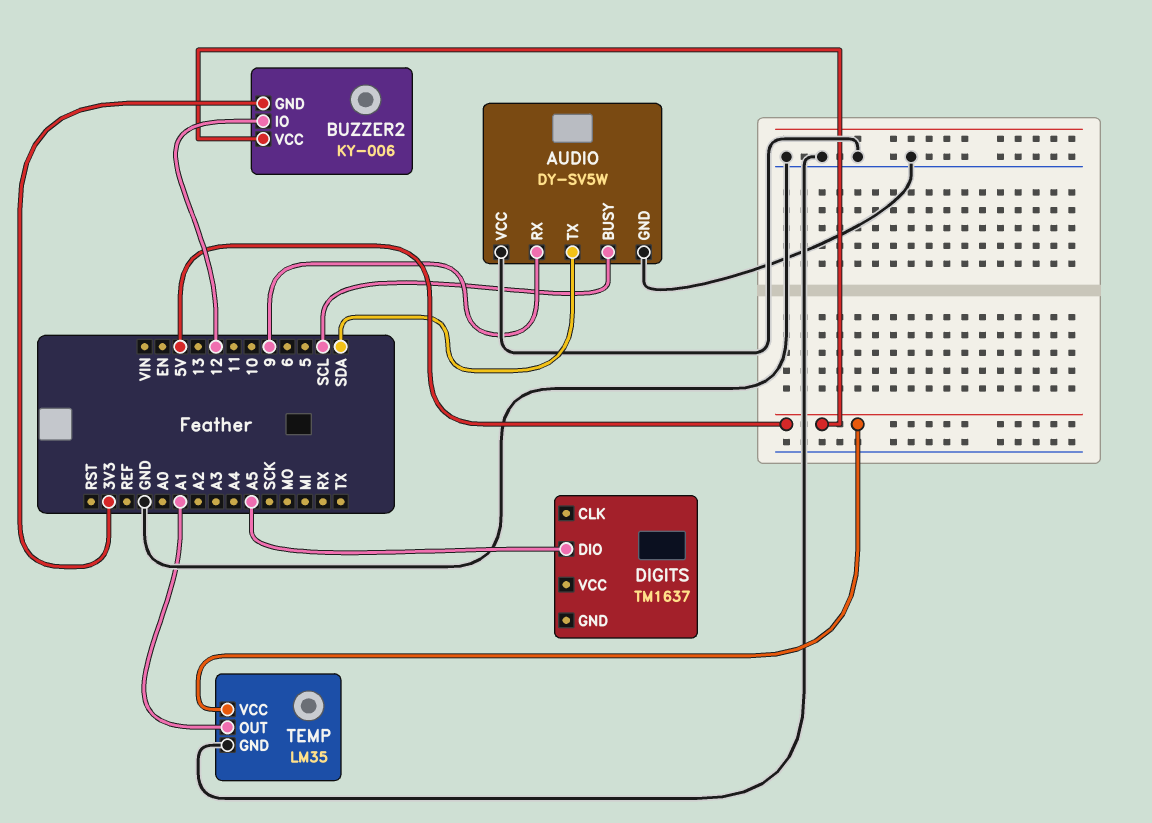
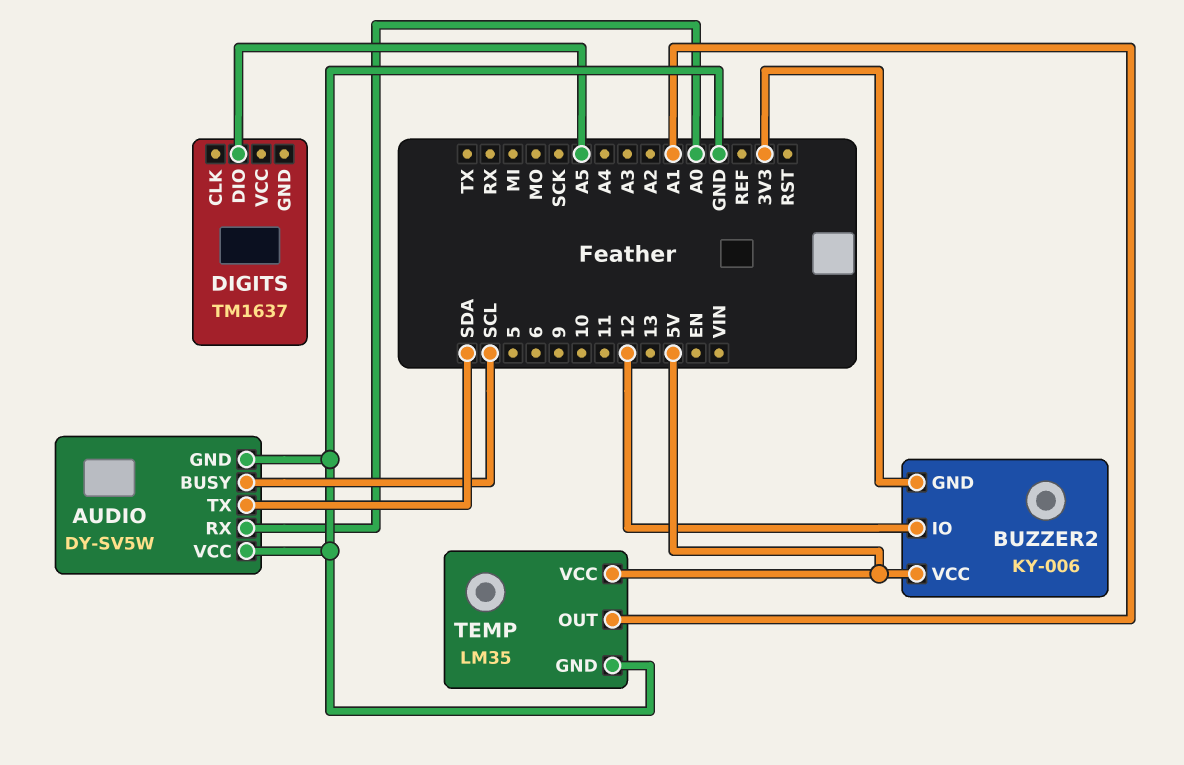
AUDIO pin RX: 9 -> A0

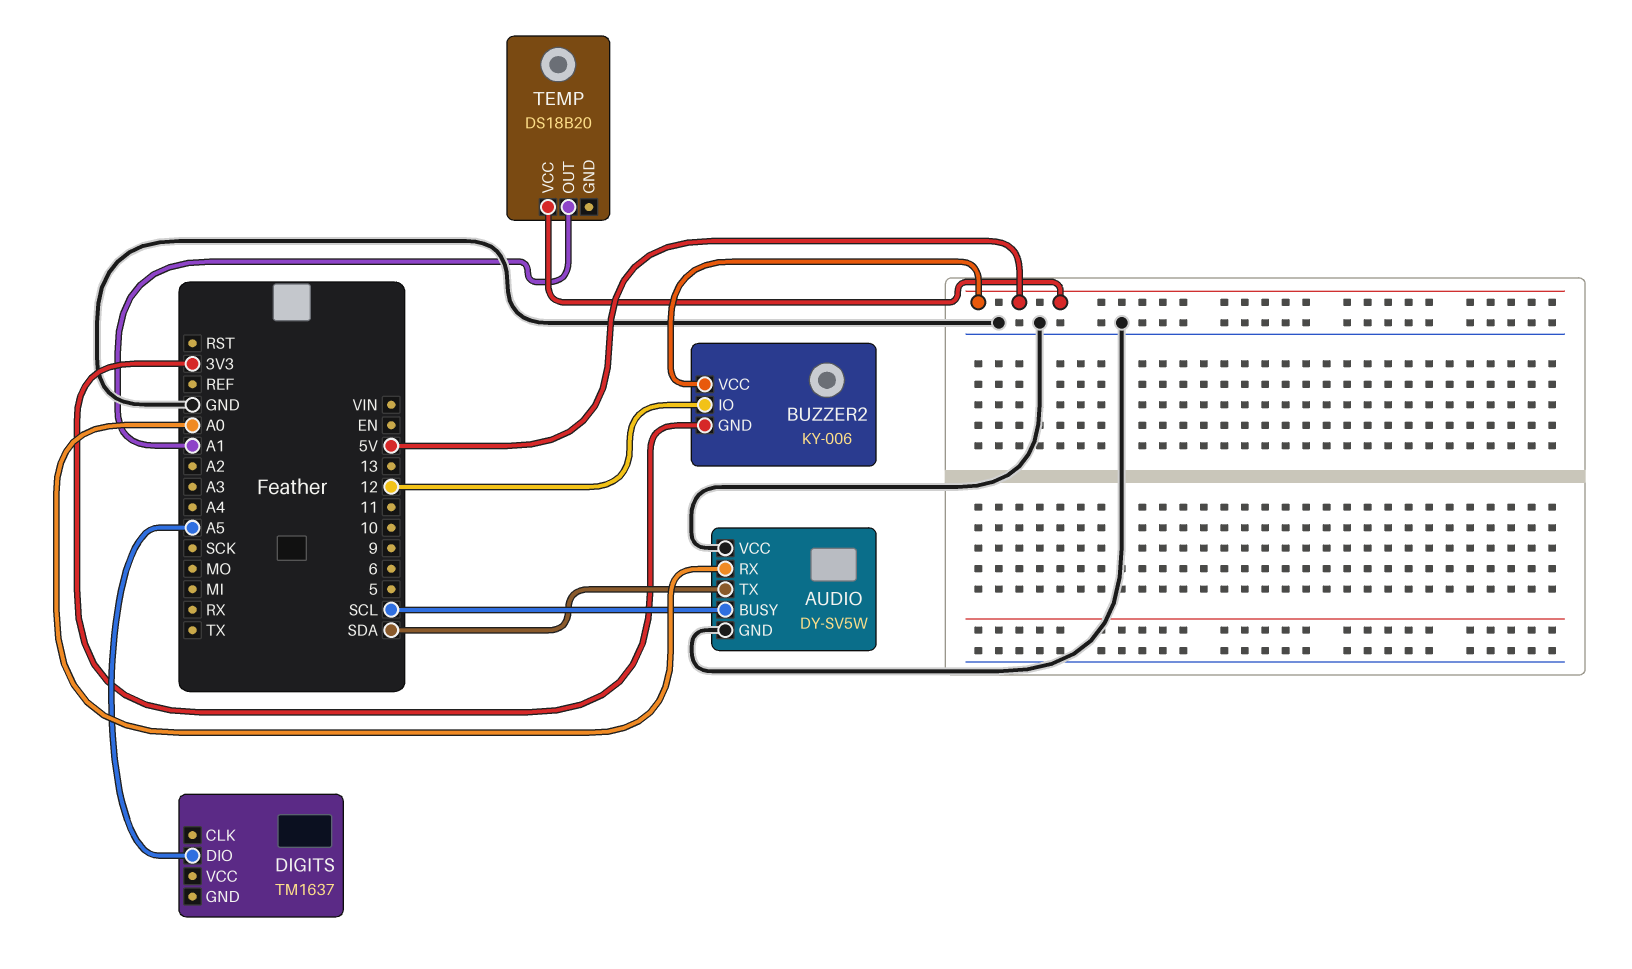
TEMP: LM35 -> DS18B20
TEMP pin GND: GND -> none

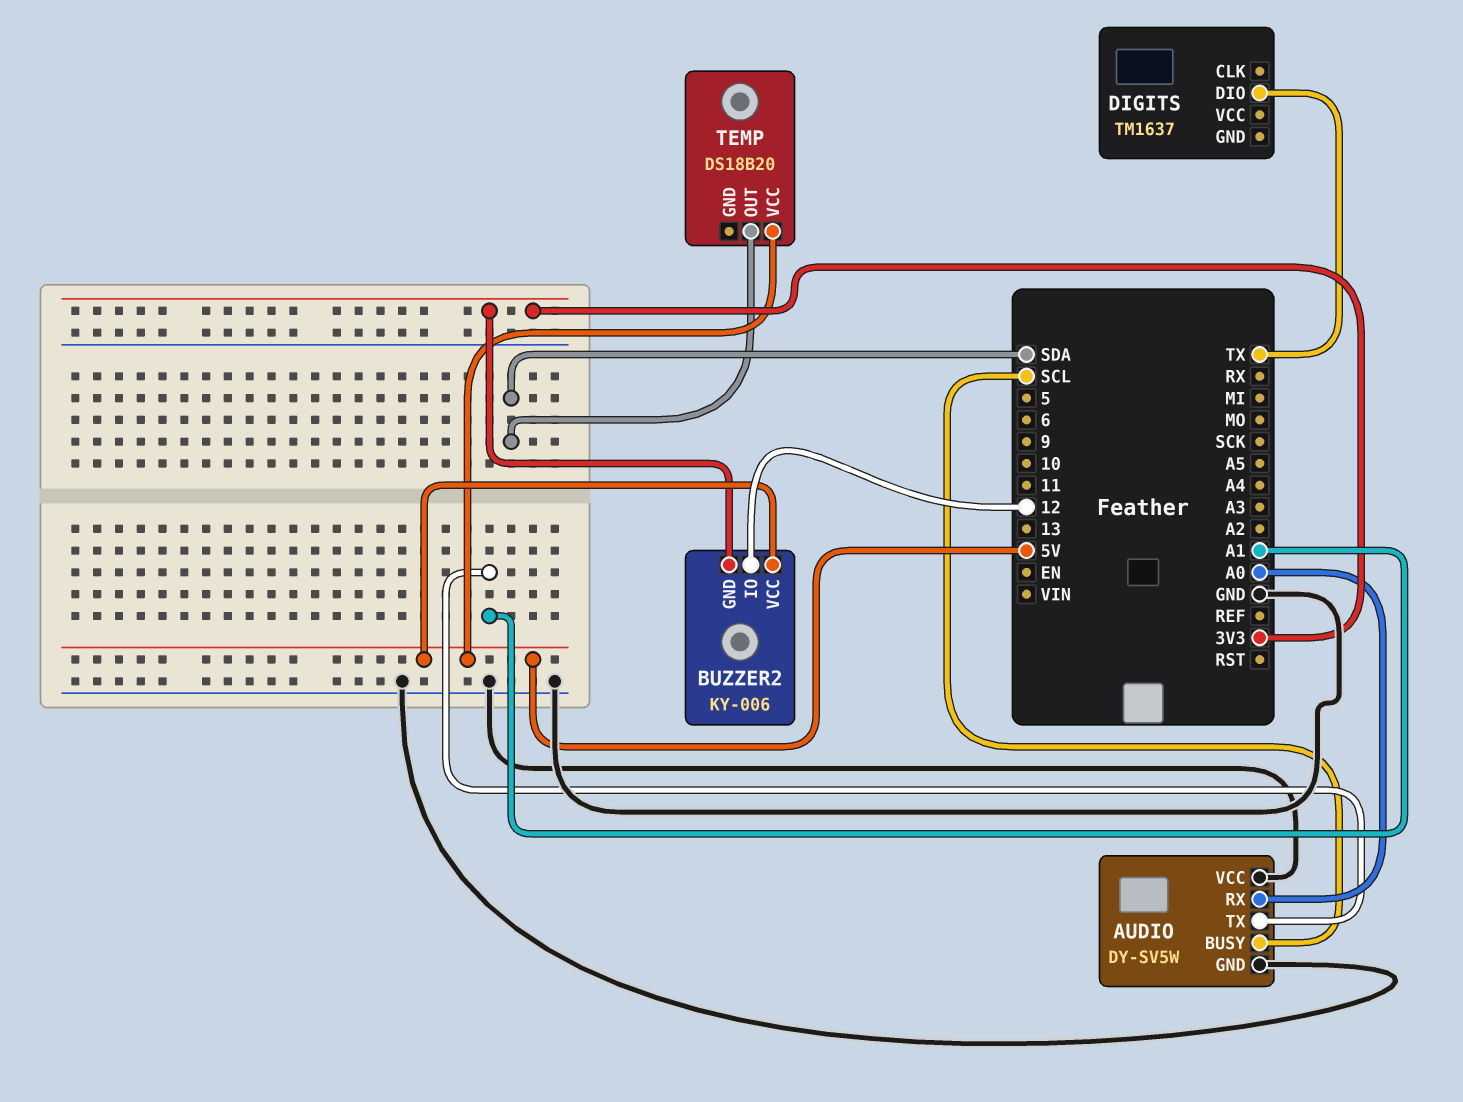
AUDIO pin TX: SDA -> A1
DIGITS pin DIO: A5 -> TX
TEMP pin OUT: A1 -> SDA

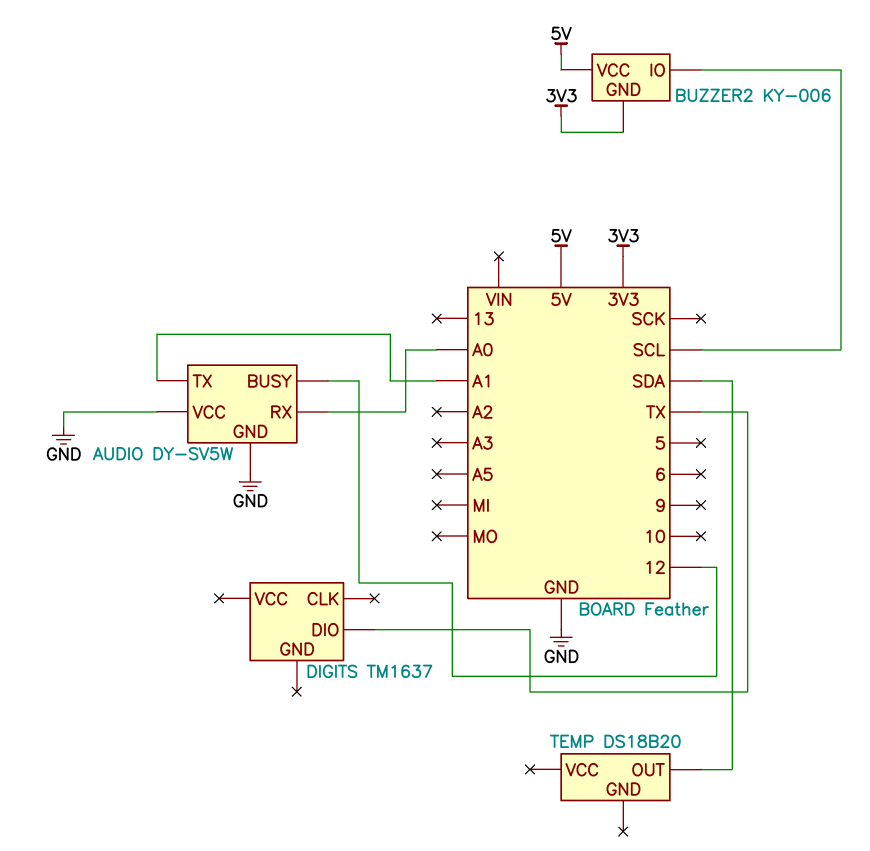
AUDIO pin BUSY: SCL -> 12
BUZZER2 pin IO: 12 -> SCL
TEMP pin VCC: 5V -> none

